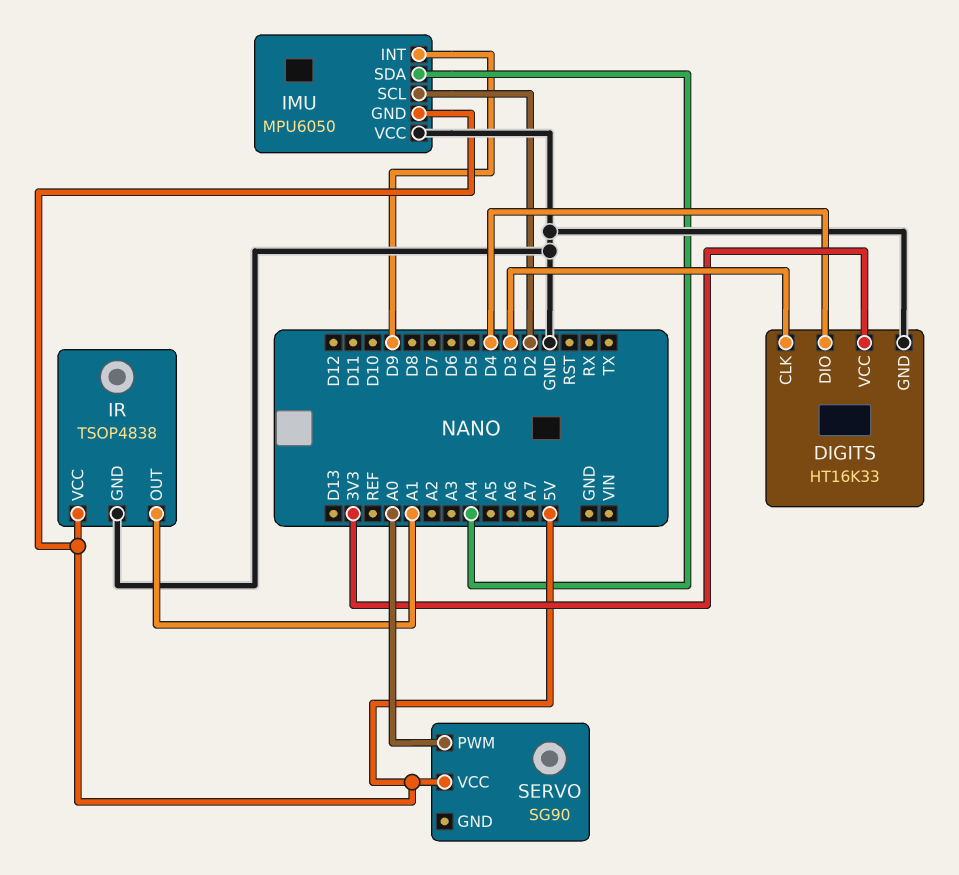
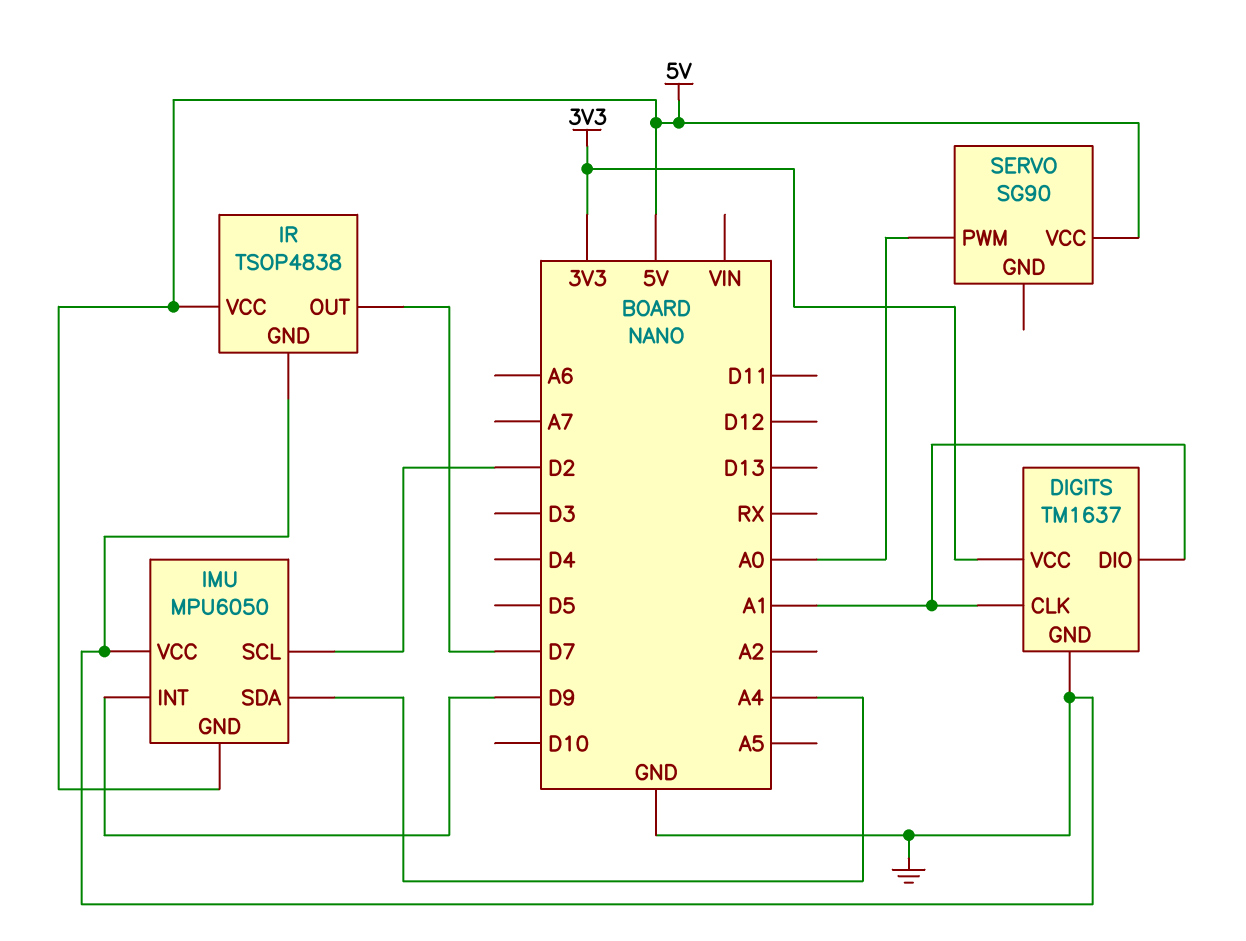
DIGITS: HT16K33 -> TM1637
DIGITS pin CLK: D3 -> A1
DIGITS pin DIO: D4 -> A1
IR pin OUT: A1 -> D7

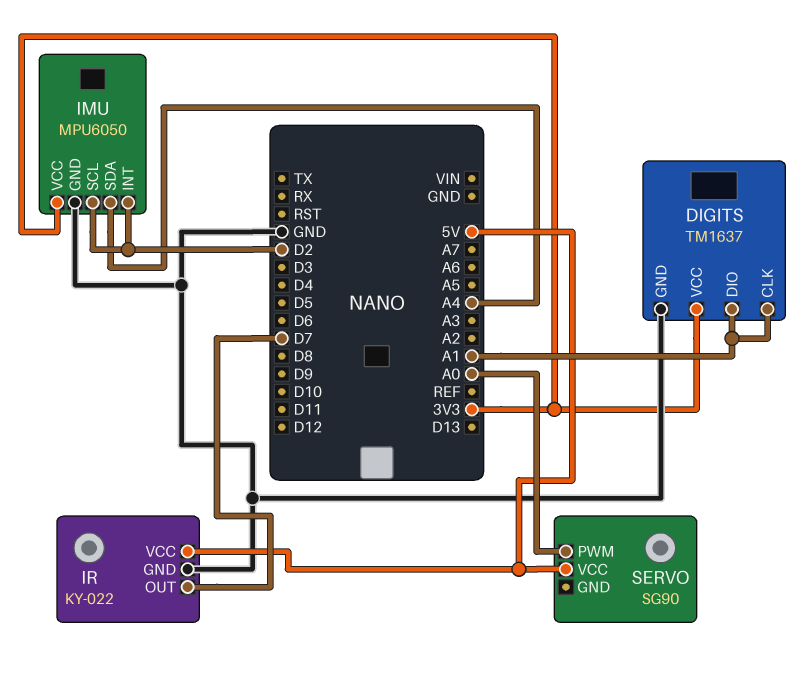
IMU pin GND: 5V -> GND
IMU pin INT: D9 -> D2
IMU pin VCC: GND -> 3V3
IR: TSOP4838 -> KY-022

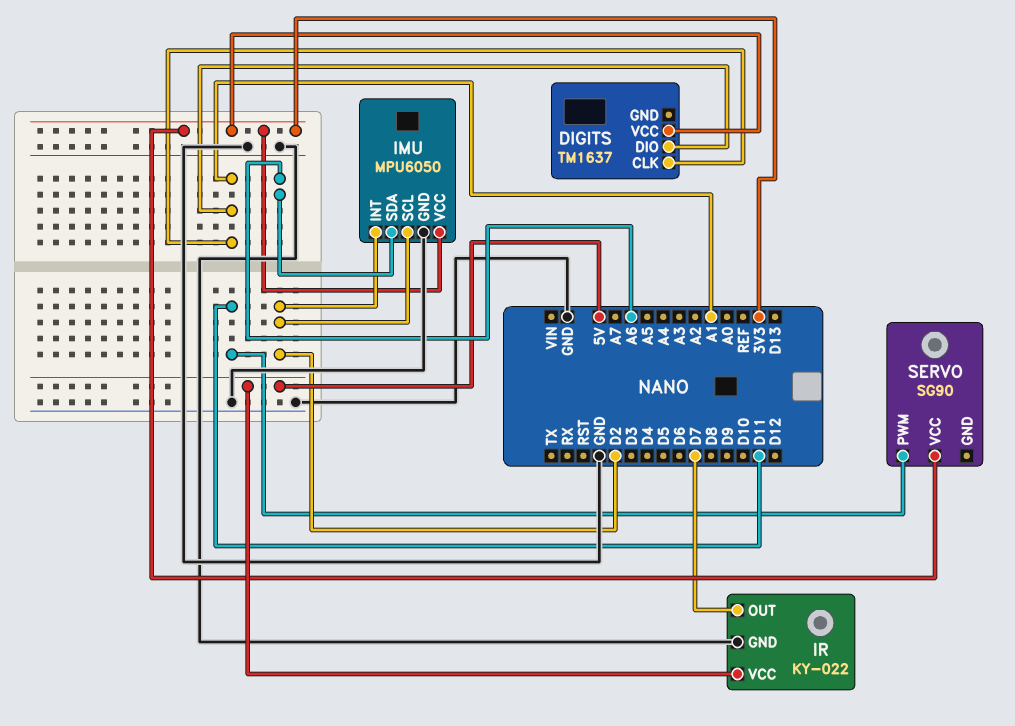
DIGITS pin GND: GND -> none
IMU pin SDA: A4 -> A6
SERVO pin PWM: A0 -> D11
SERVO pin VCC: 5V -> 3V3

